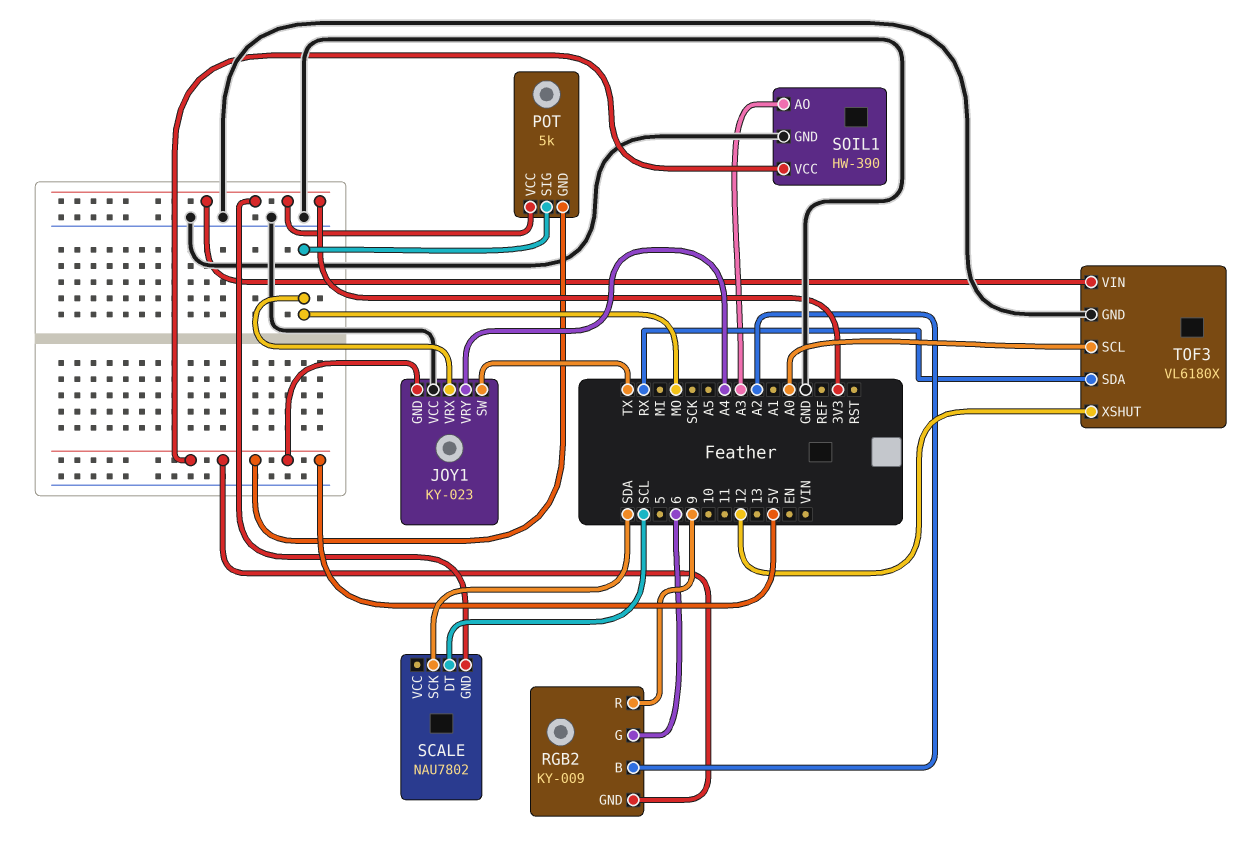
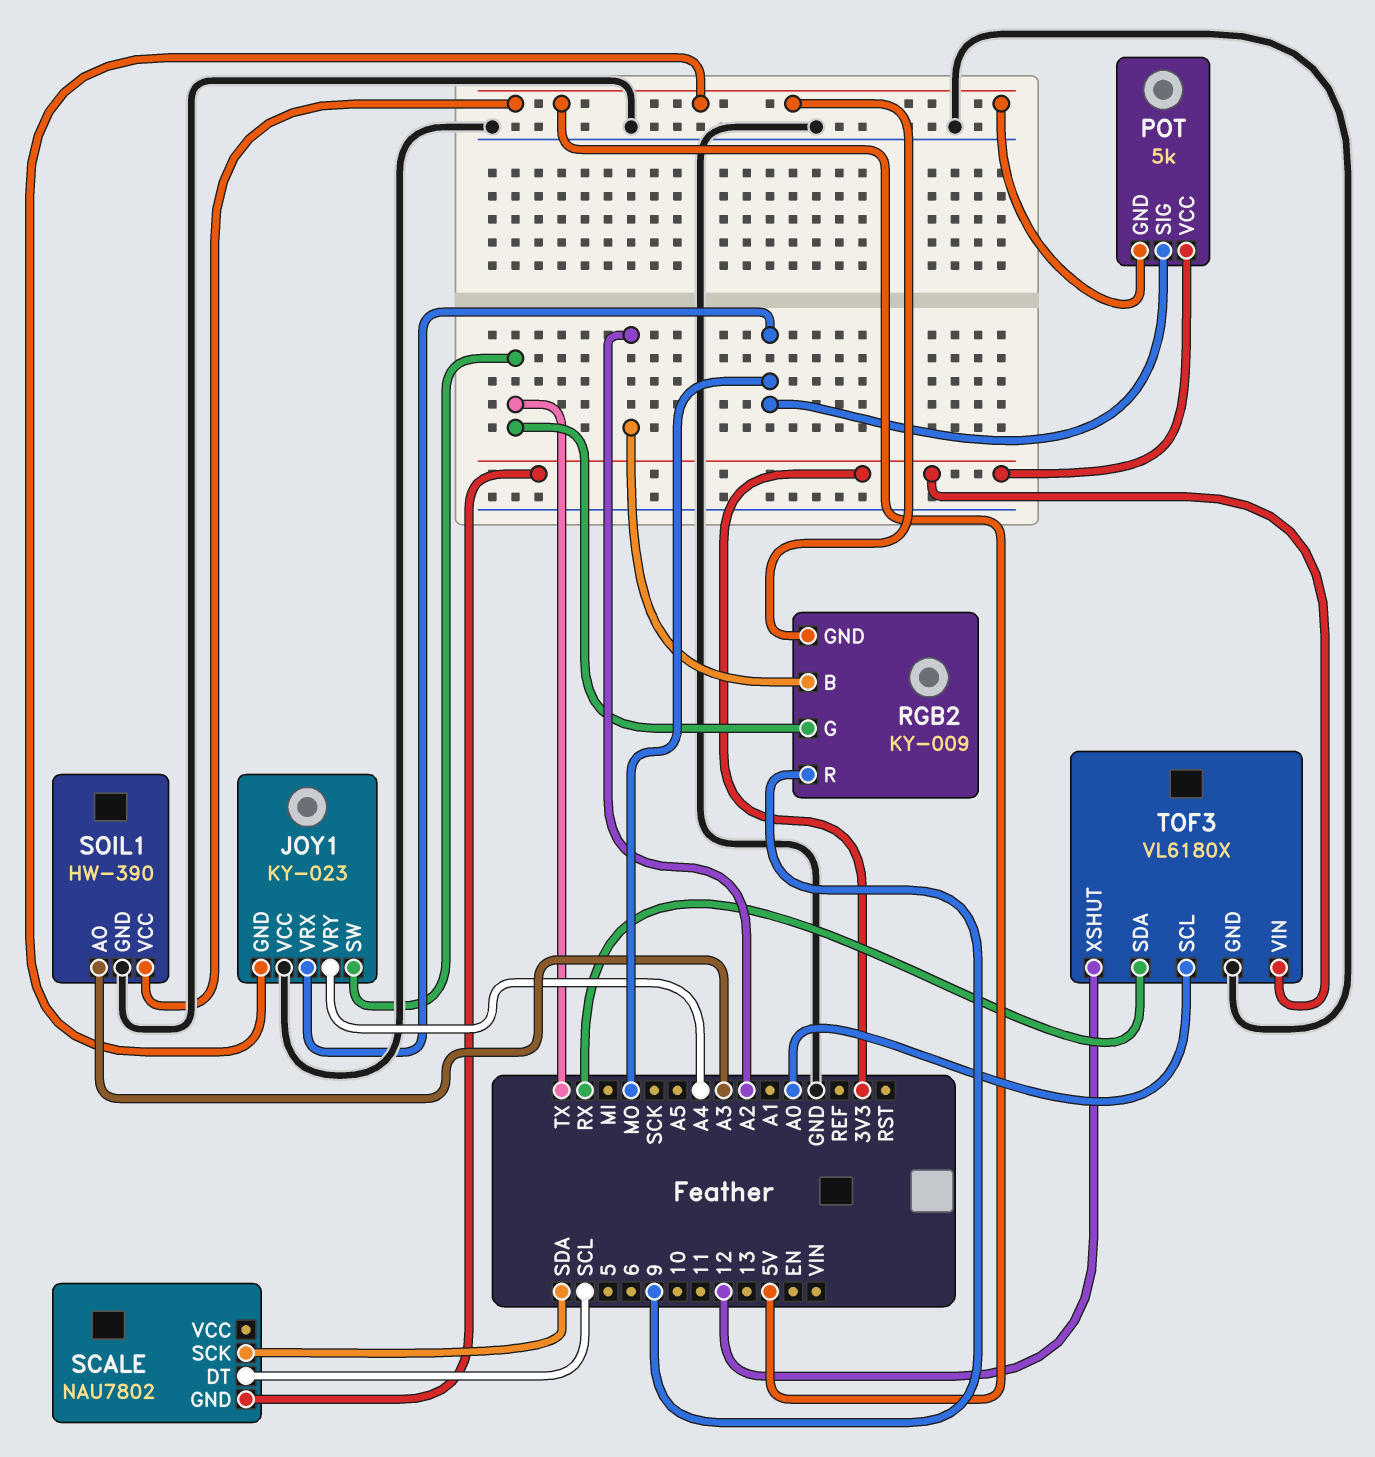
RGB2 pin G: 6 -> TX

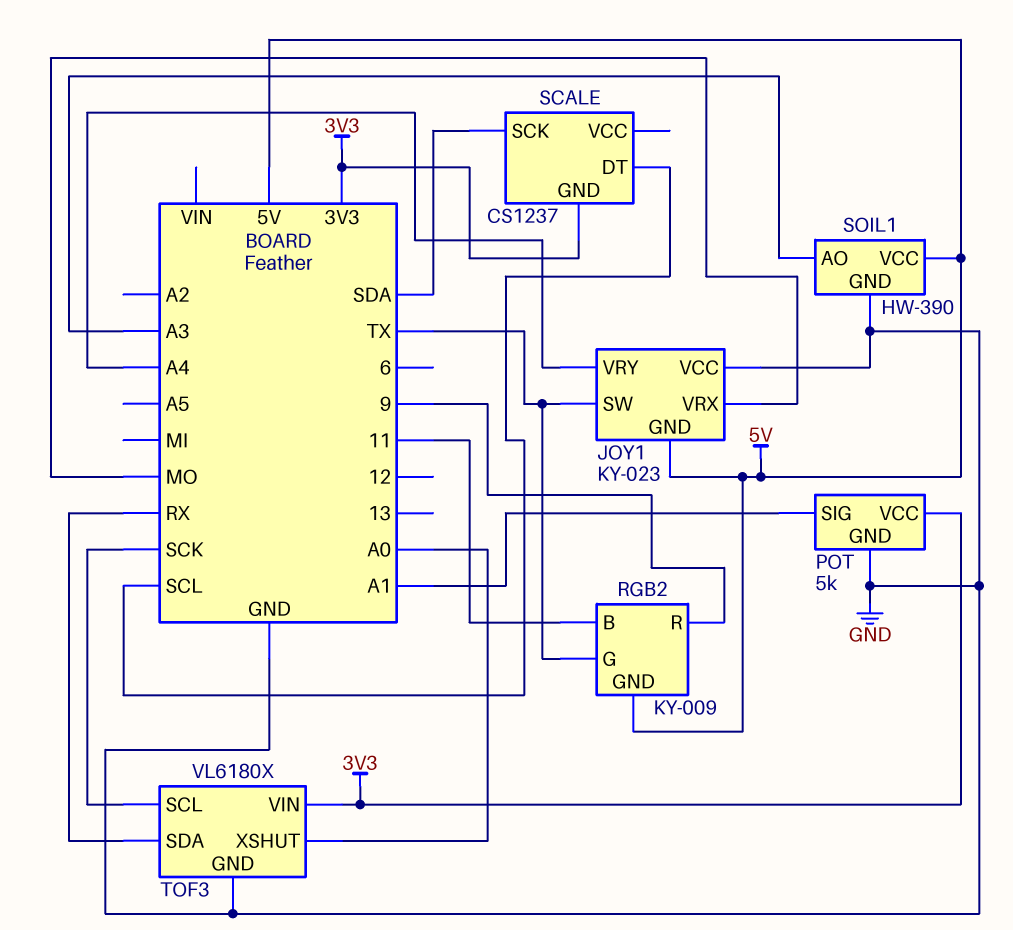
POT pin GND: 5V -> GND
POT pin SIG: MO -> A1
RGB2 pin B: A2 -> 11
SCALE: NAU7802 -> CS1237
TOF3 pin SCL: A0 -> SCK
TOF3 pin XSHUT: 12 -> A0

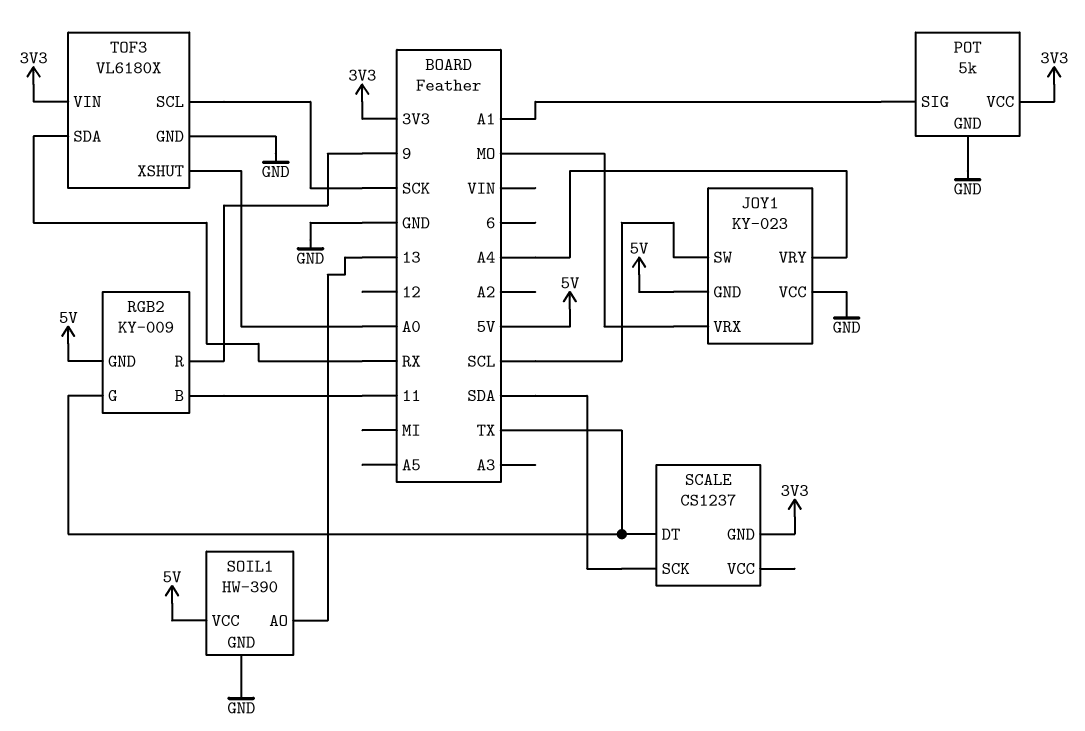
JOY1 pin SW: TX -> SCL
SCALE pin DT: SCL -> TX
SOIL1 pin AO: A3 -> 13

